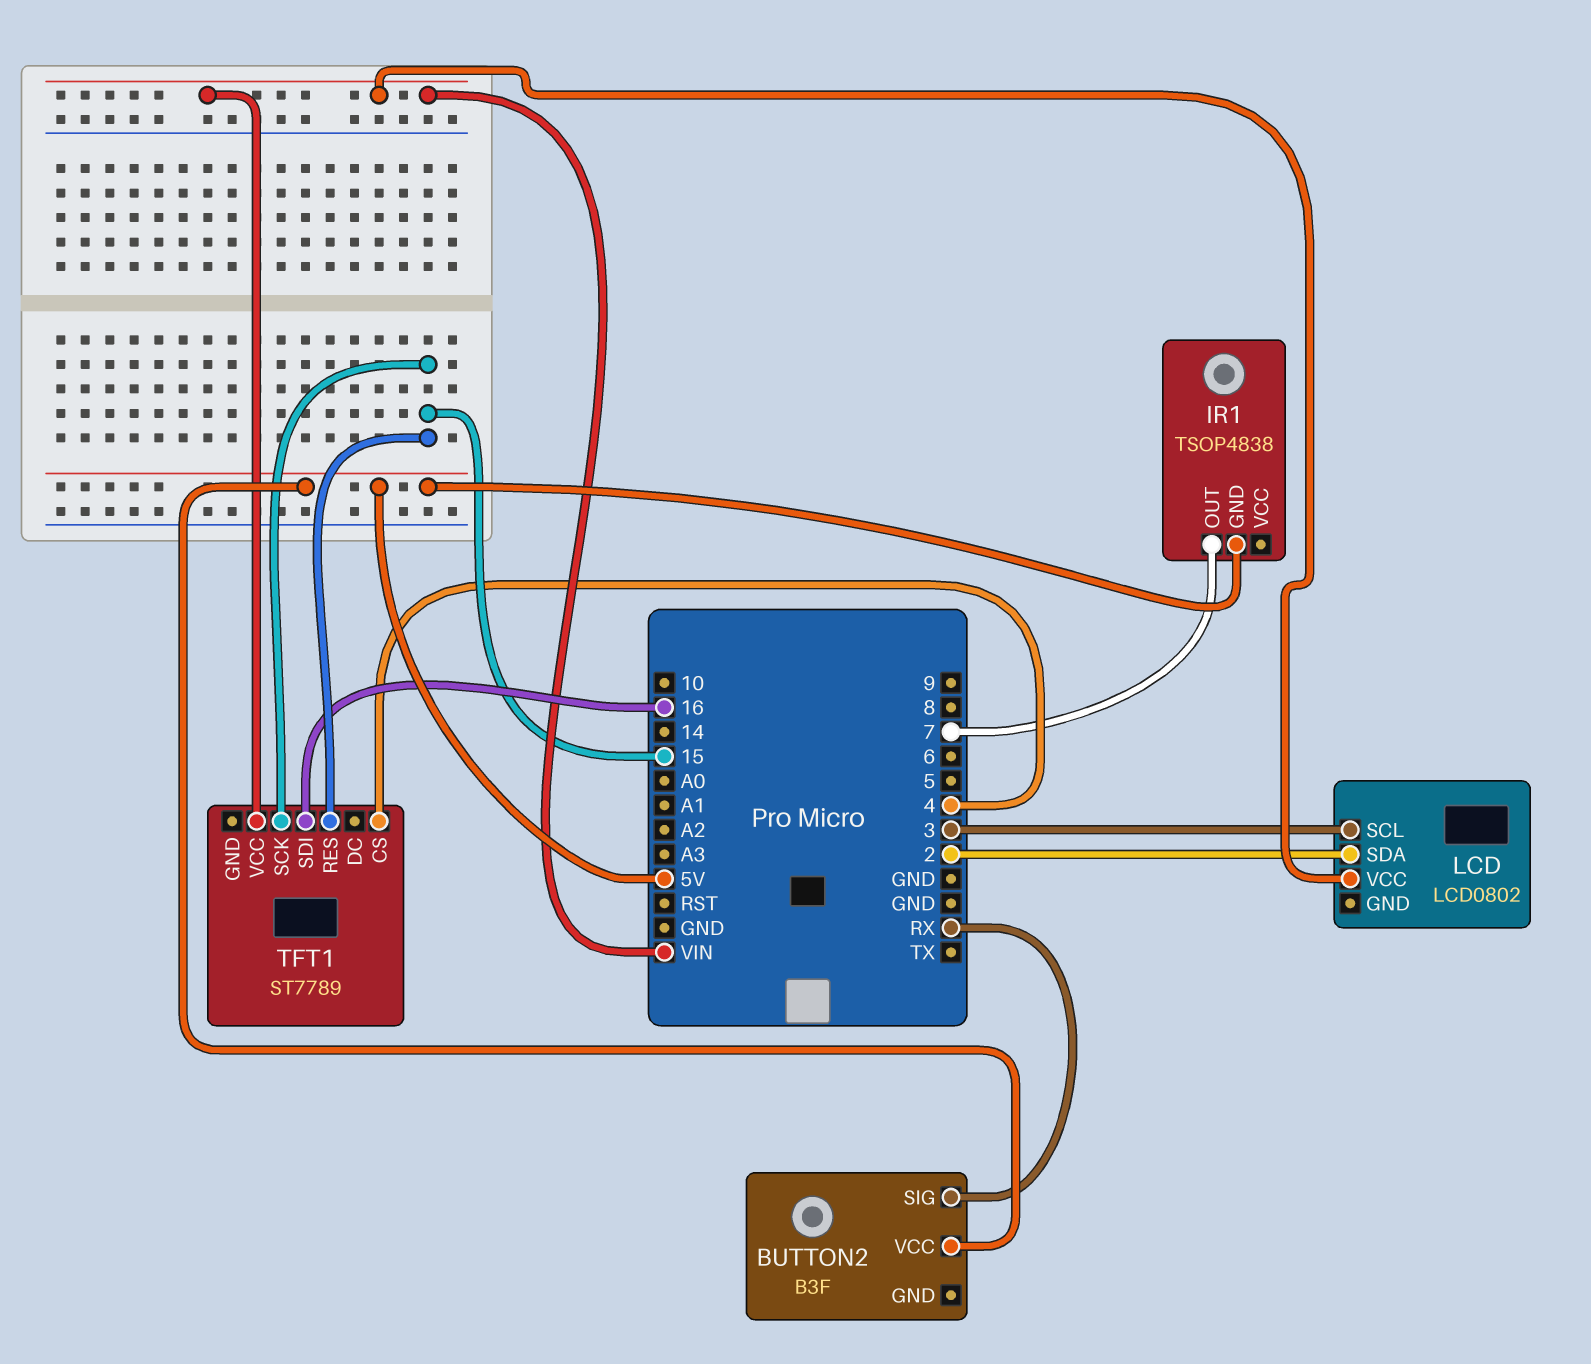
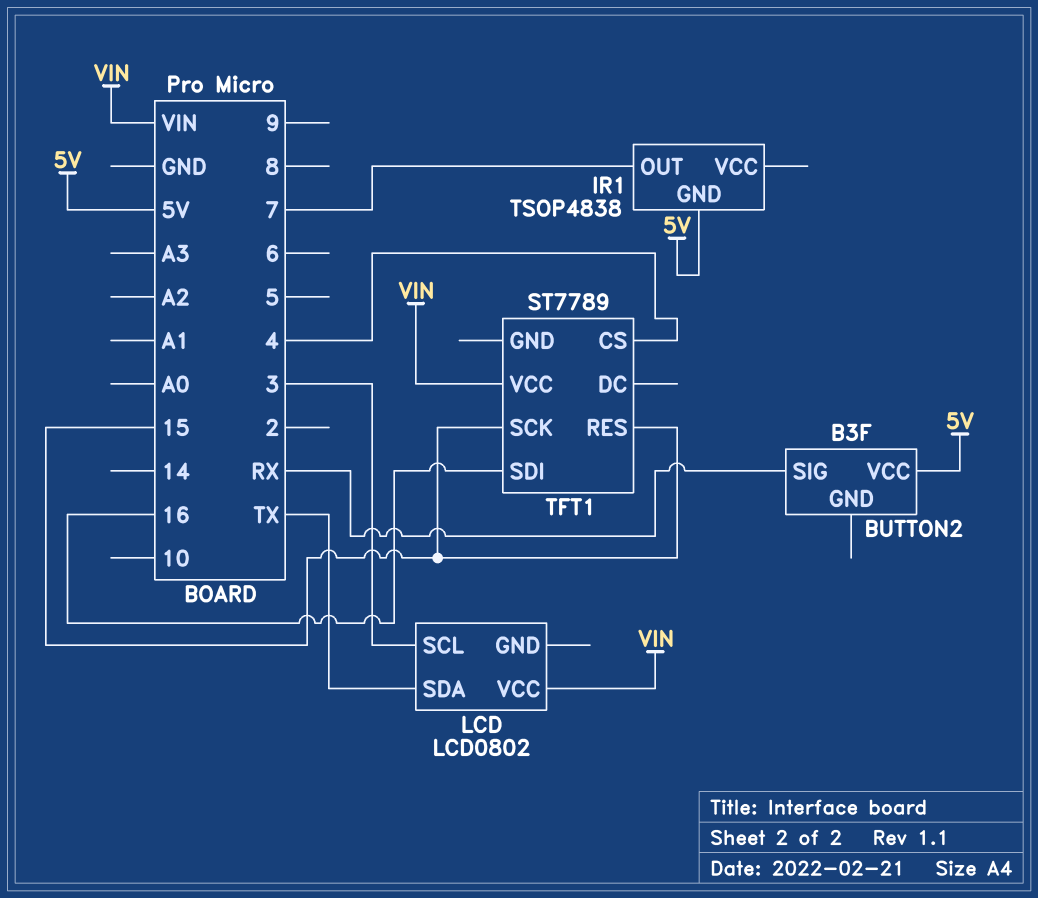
LCD pin SDA: 2 -> TX

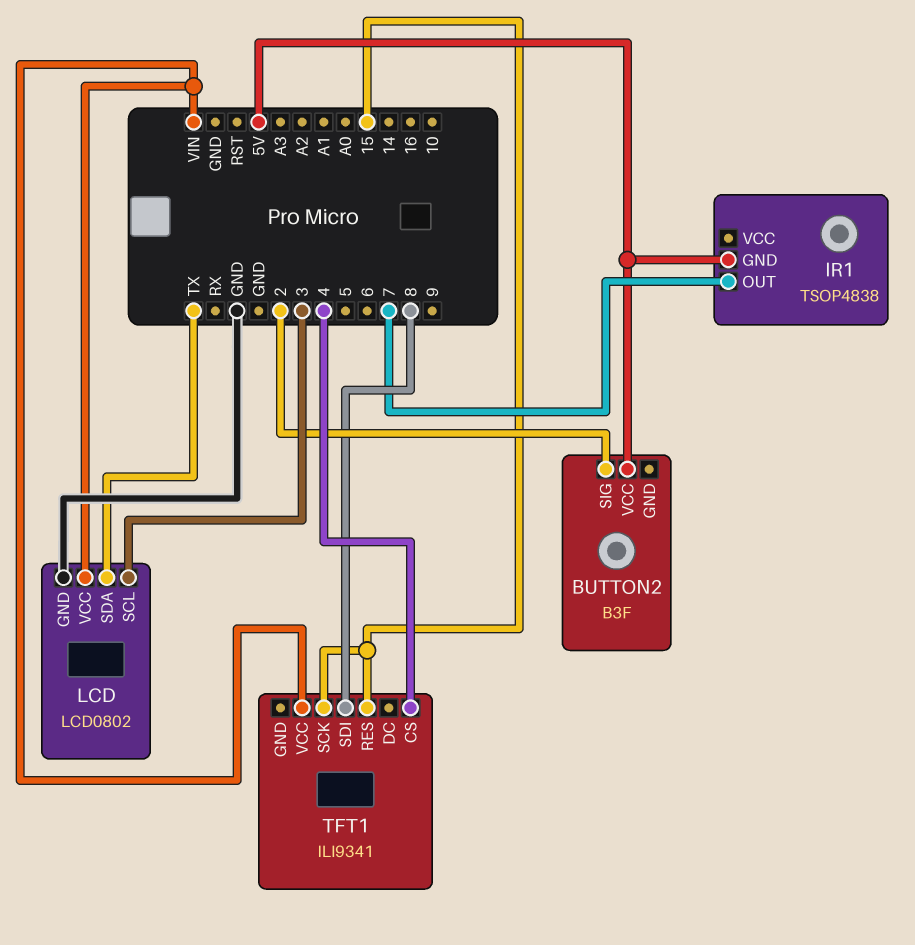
BUTTON2 pin SIG: RX -> 2
LCD pin GND: none -> GND
TFT1: ST7789 -> ILI9341
TFT1 pin SDI: 16 -> 8

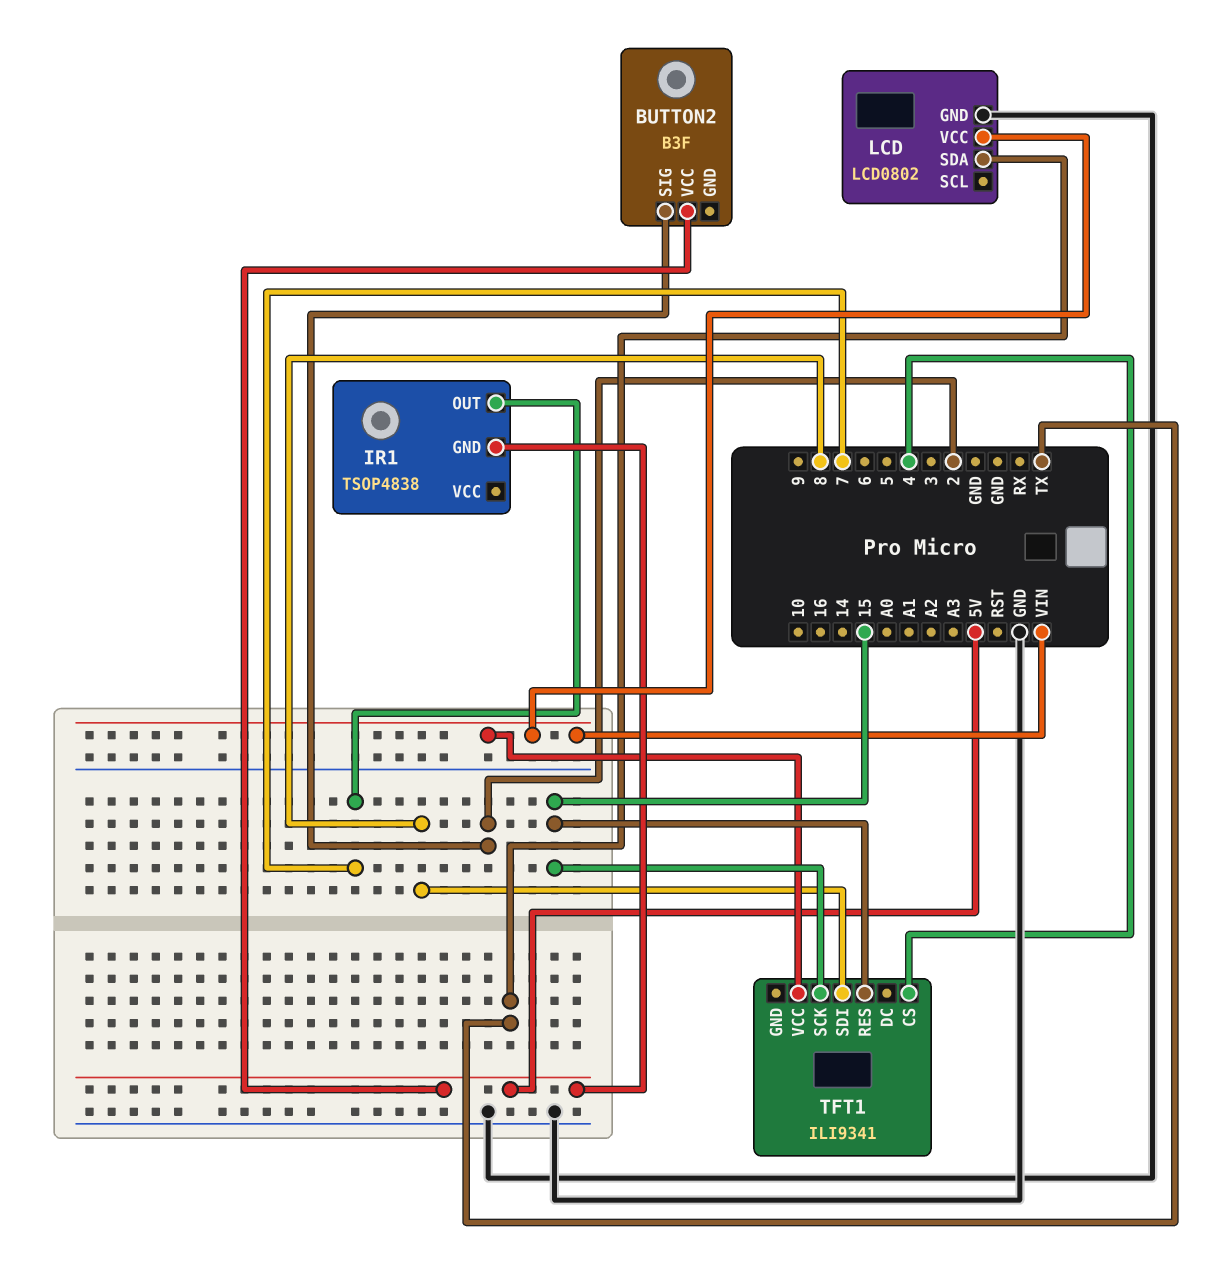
LCD pin SCL: 3 -> none

